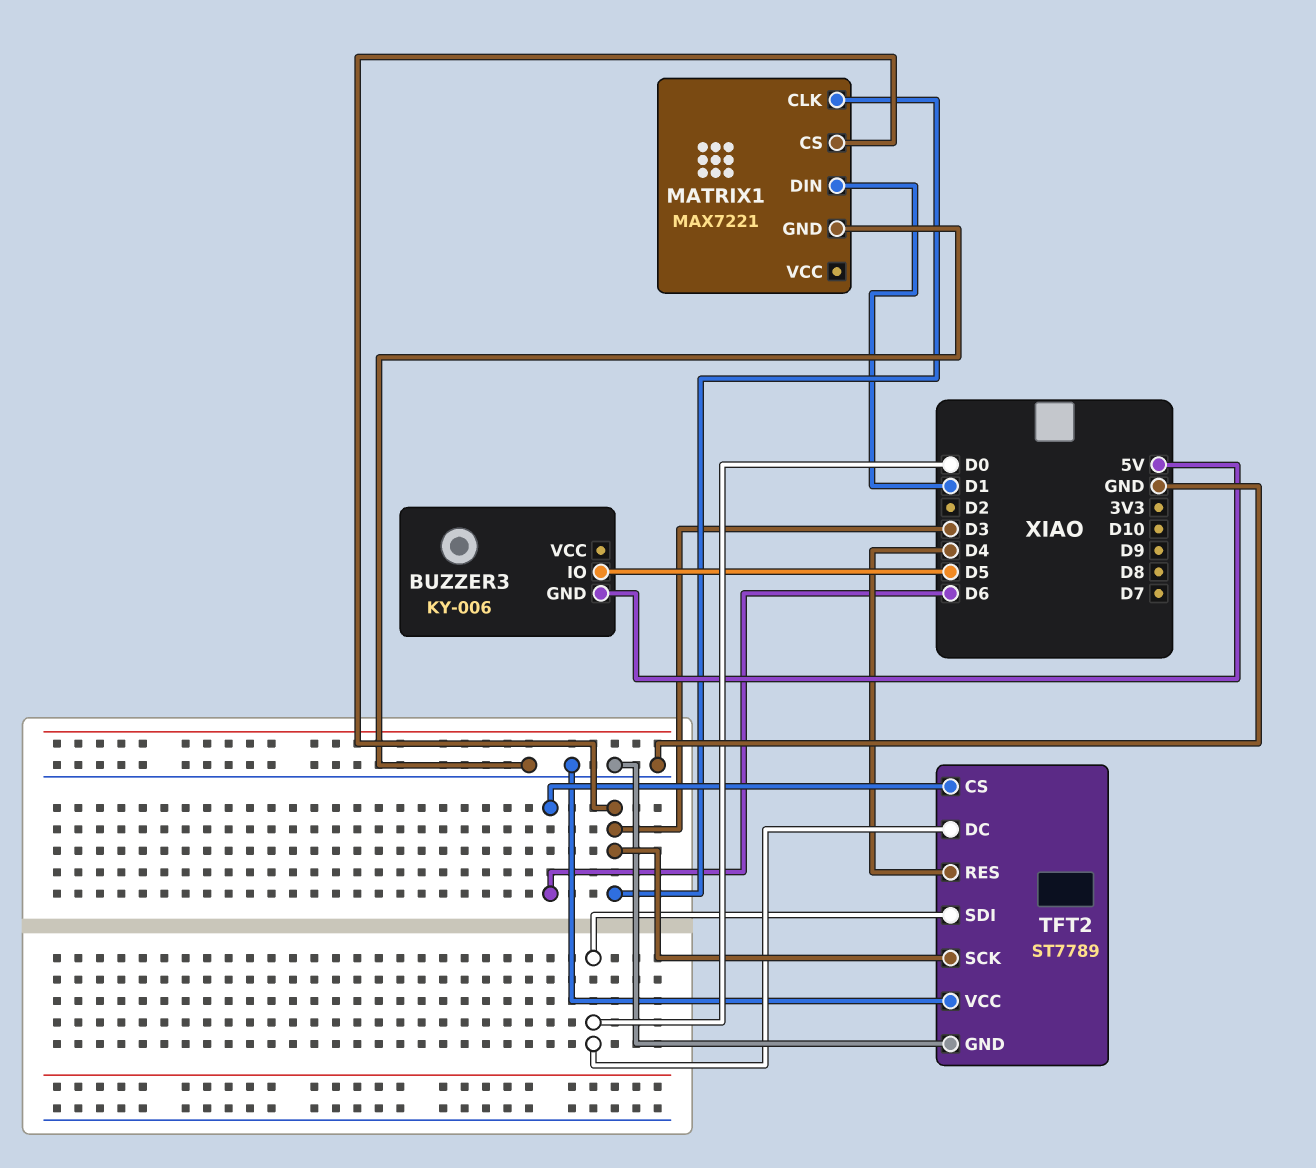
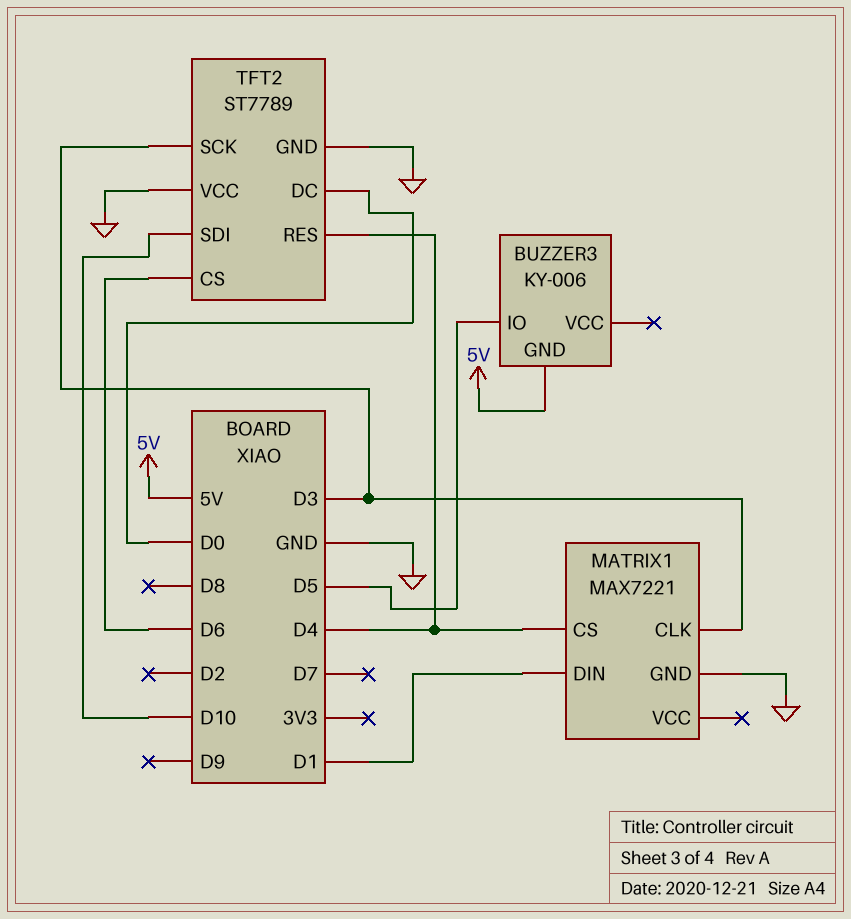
MATRIX1 pin CS: D3 -> D4
TFT2 pin SDI: D0 -> D10

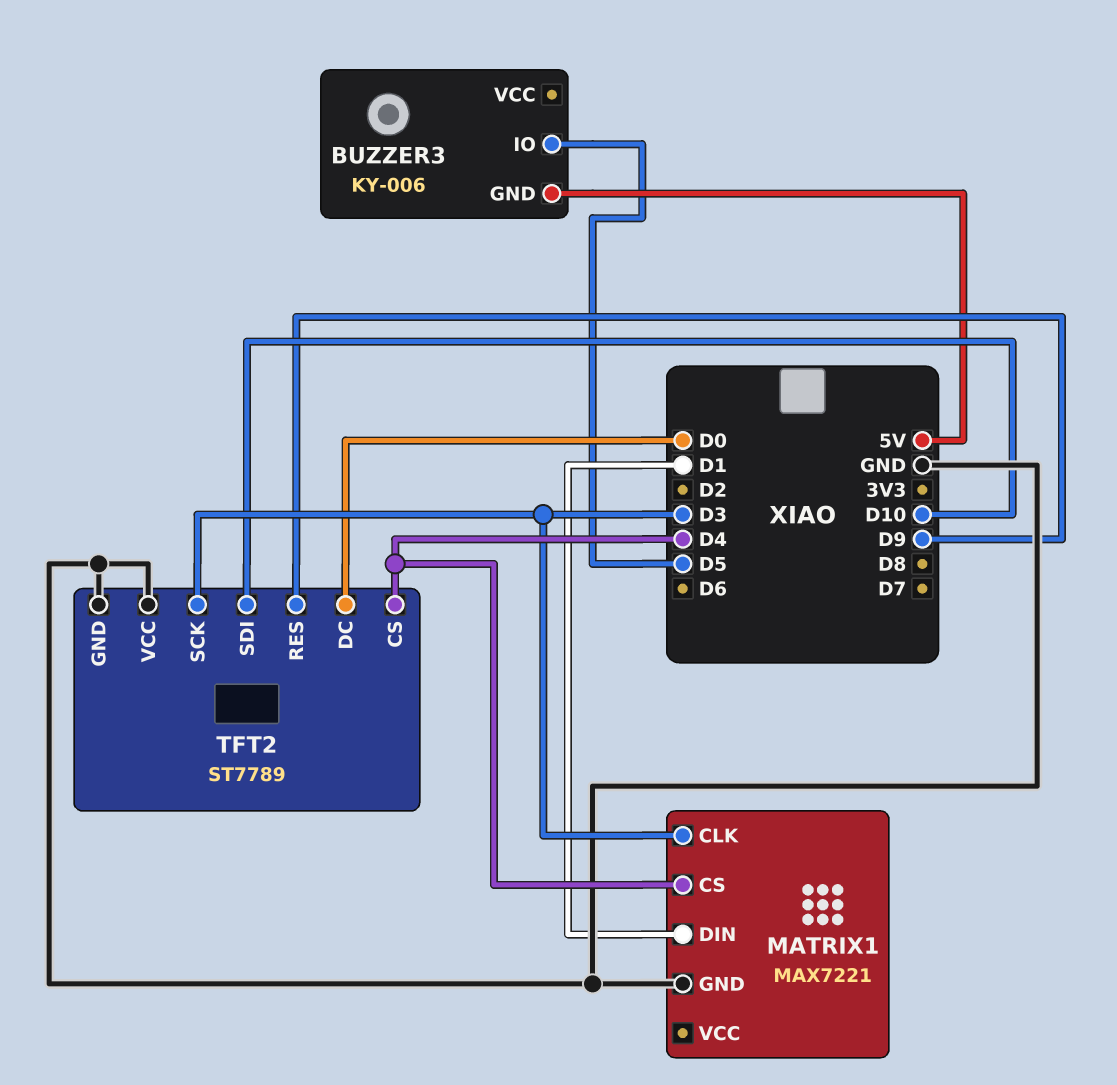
TFT2 pin CS: D6 -> D4
TFT2 pin RES: D4 -> D9

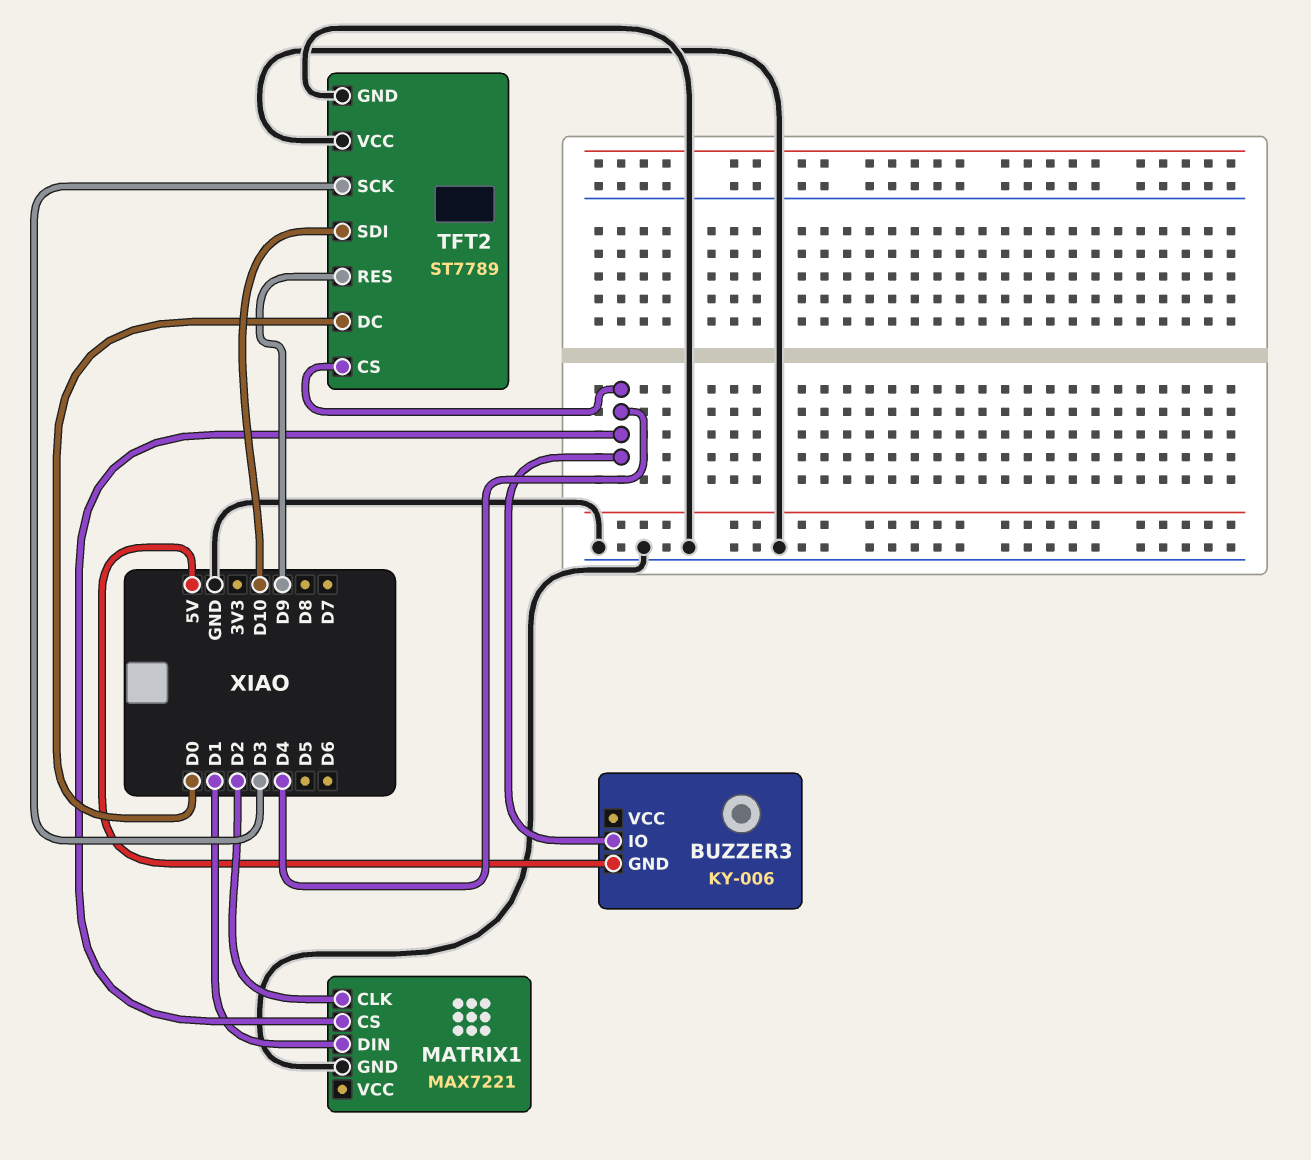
BUZZER3 pin IO: D5 -> D4
MATRIX1 pin CLK: D3 -> D2

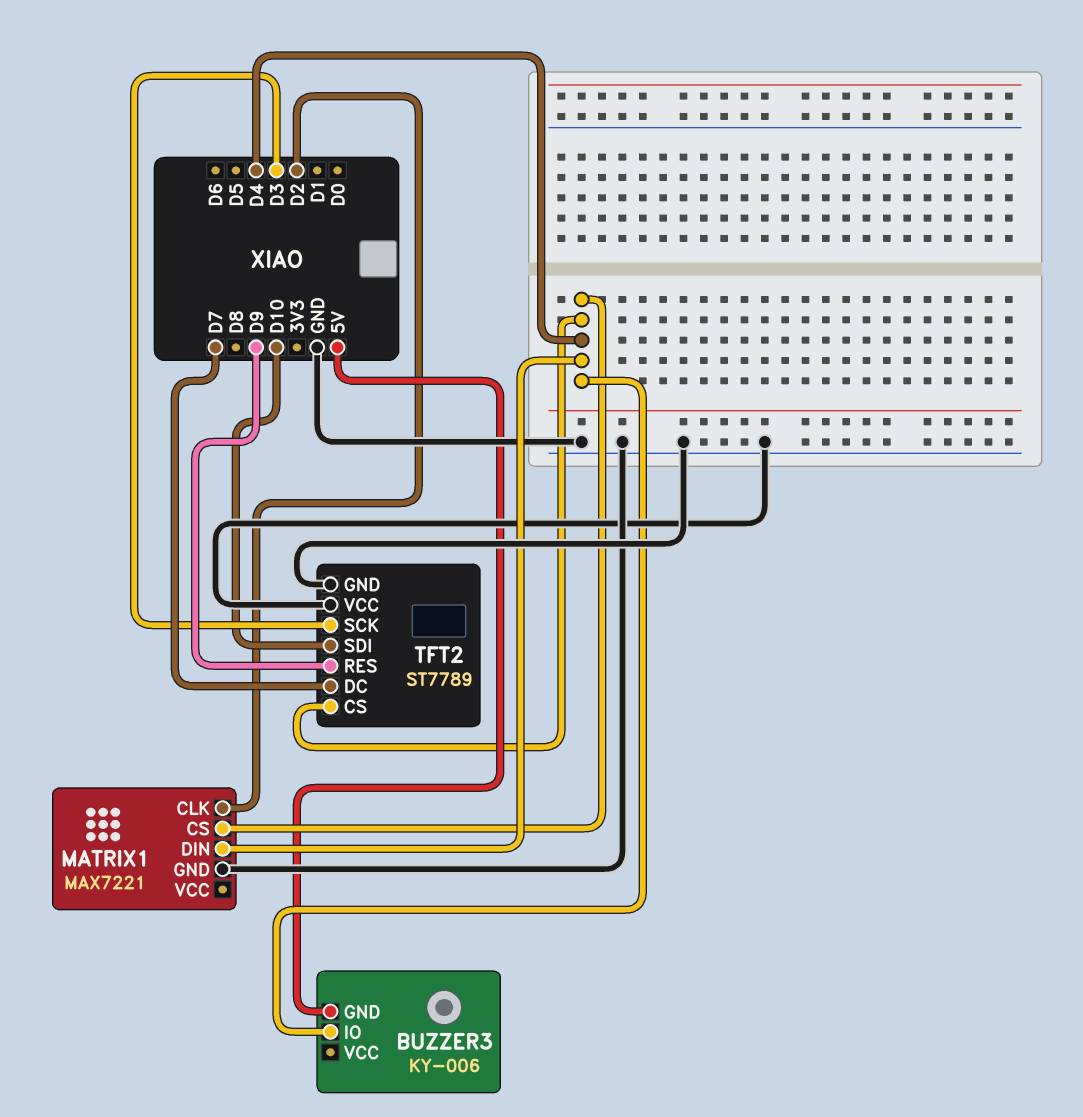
MATRIX1 pin DIN: D1 -> D4
TFT2 pin DC: D0 -> D7

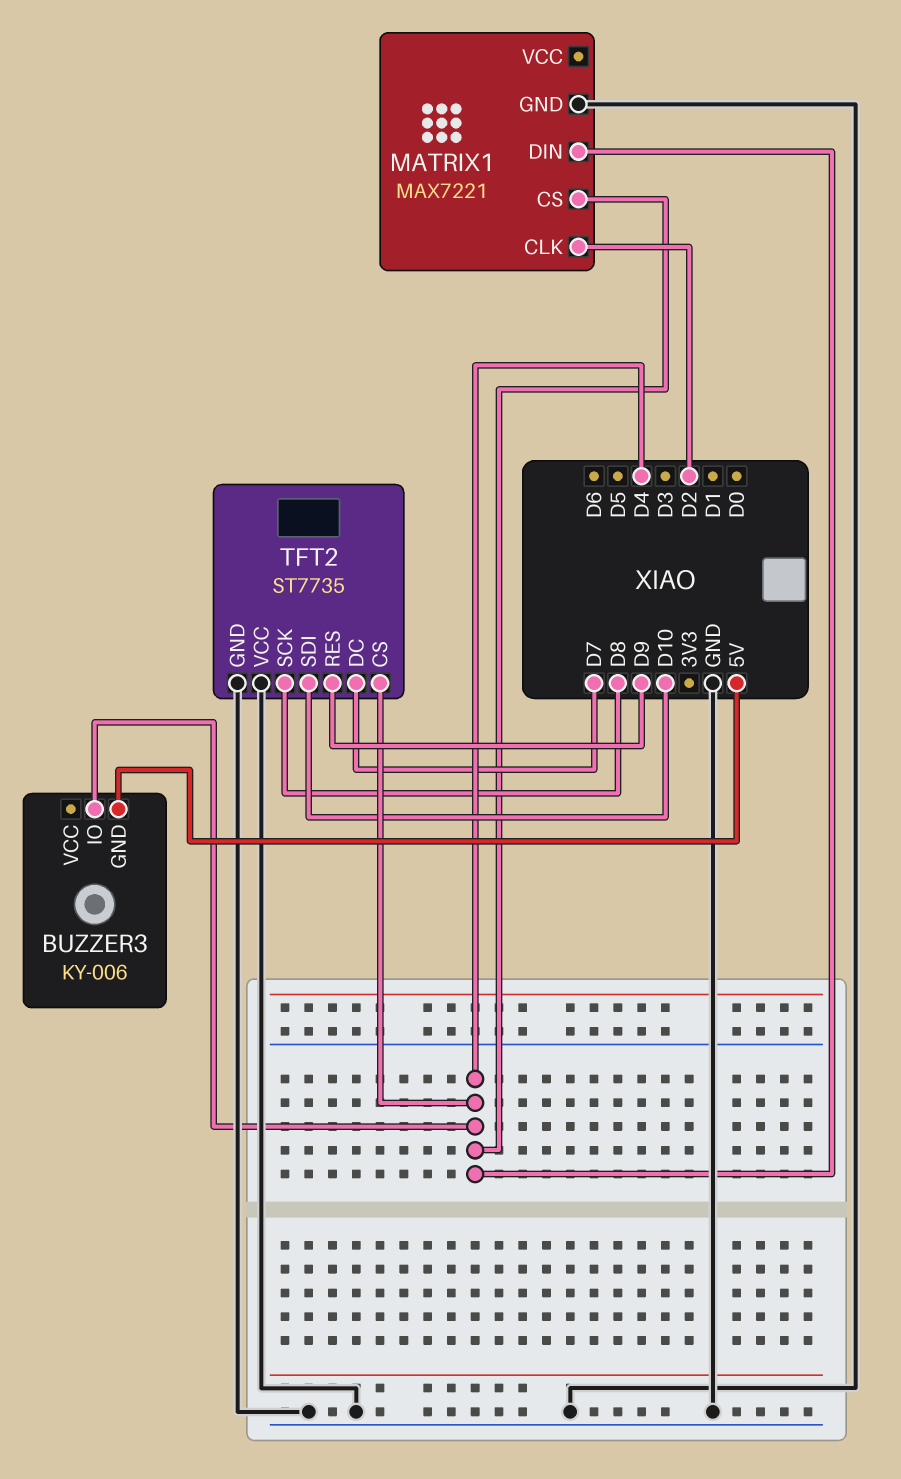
TFT2: ST7789 -> ST7735
TFT2 pin SCK: D3 -> D8

